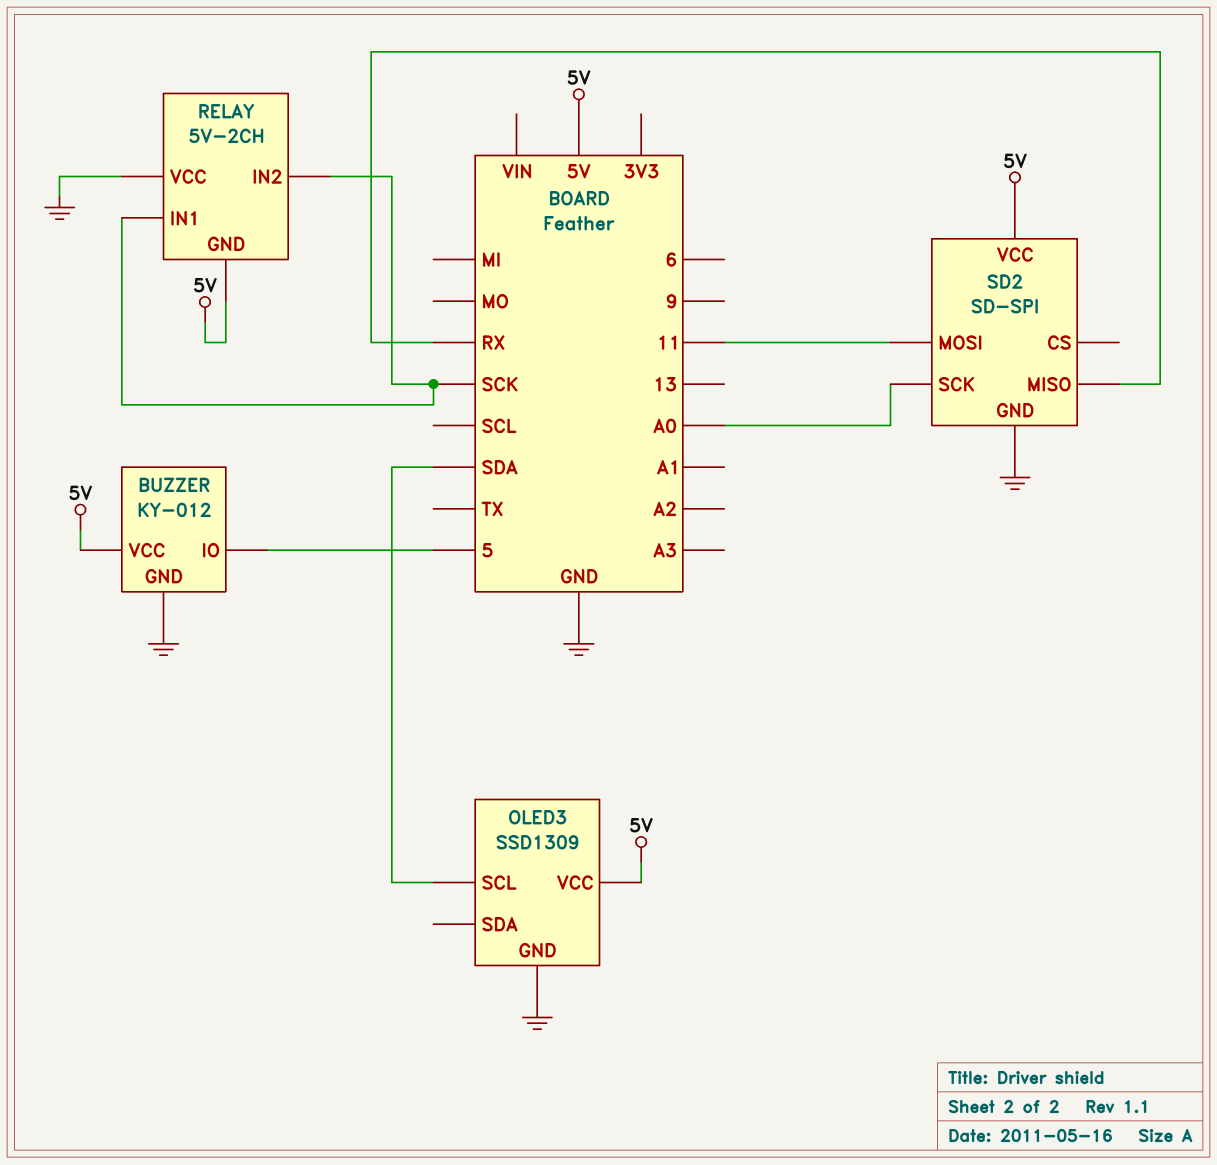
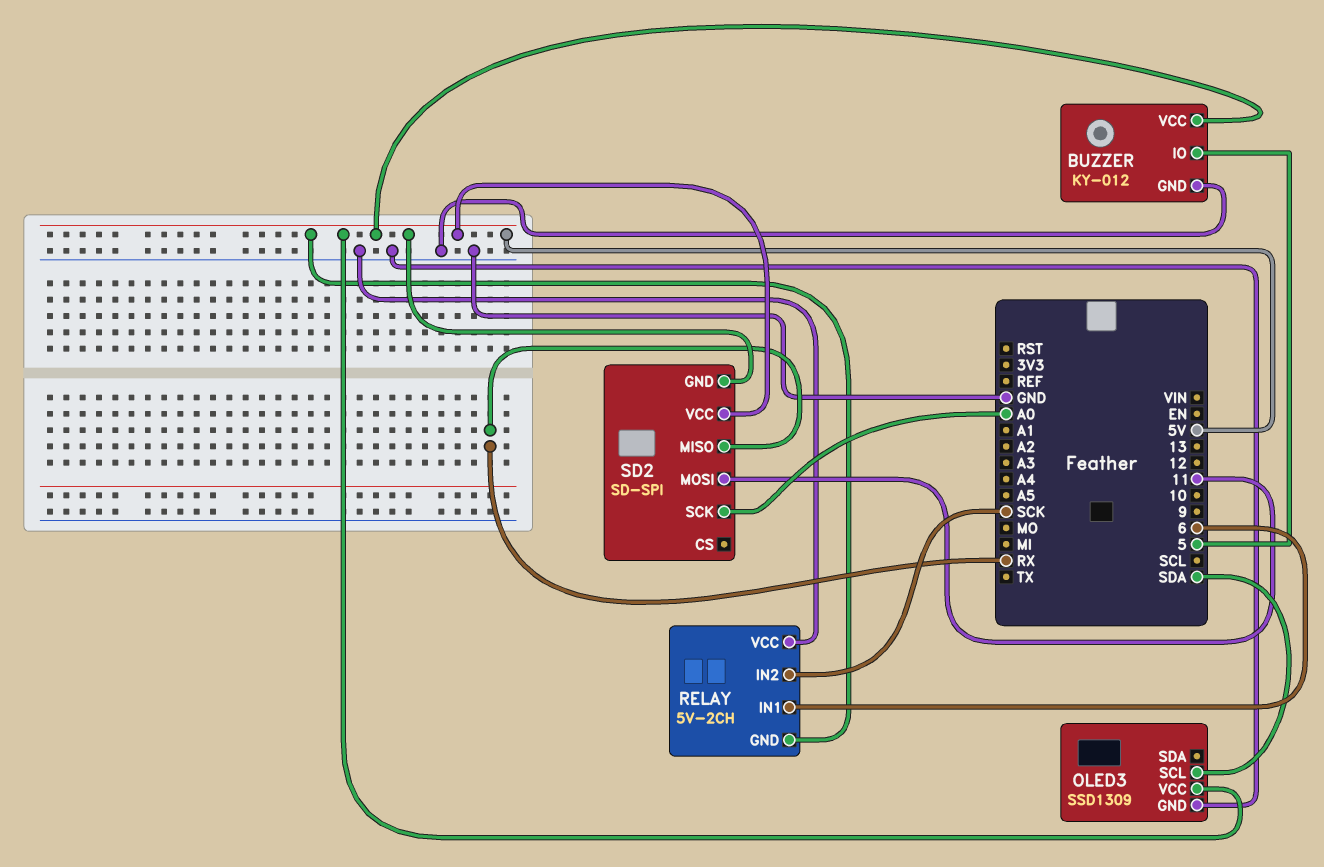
RELAY pin IN1: SCK -> 6
SD2 pin GND: GND -> 5V

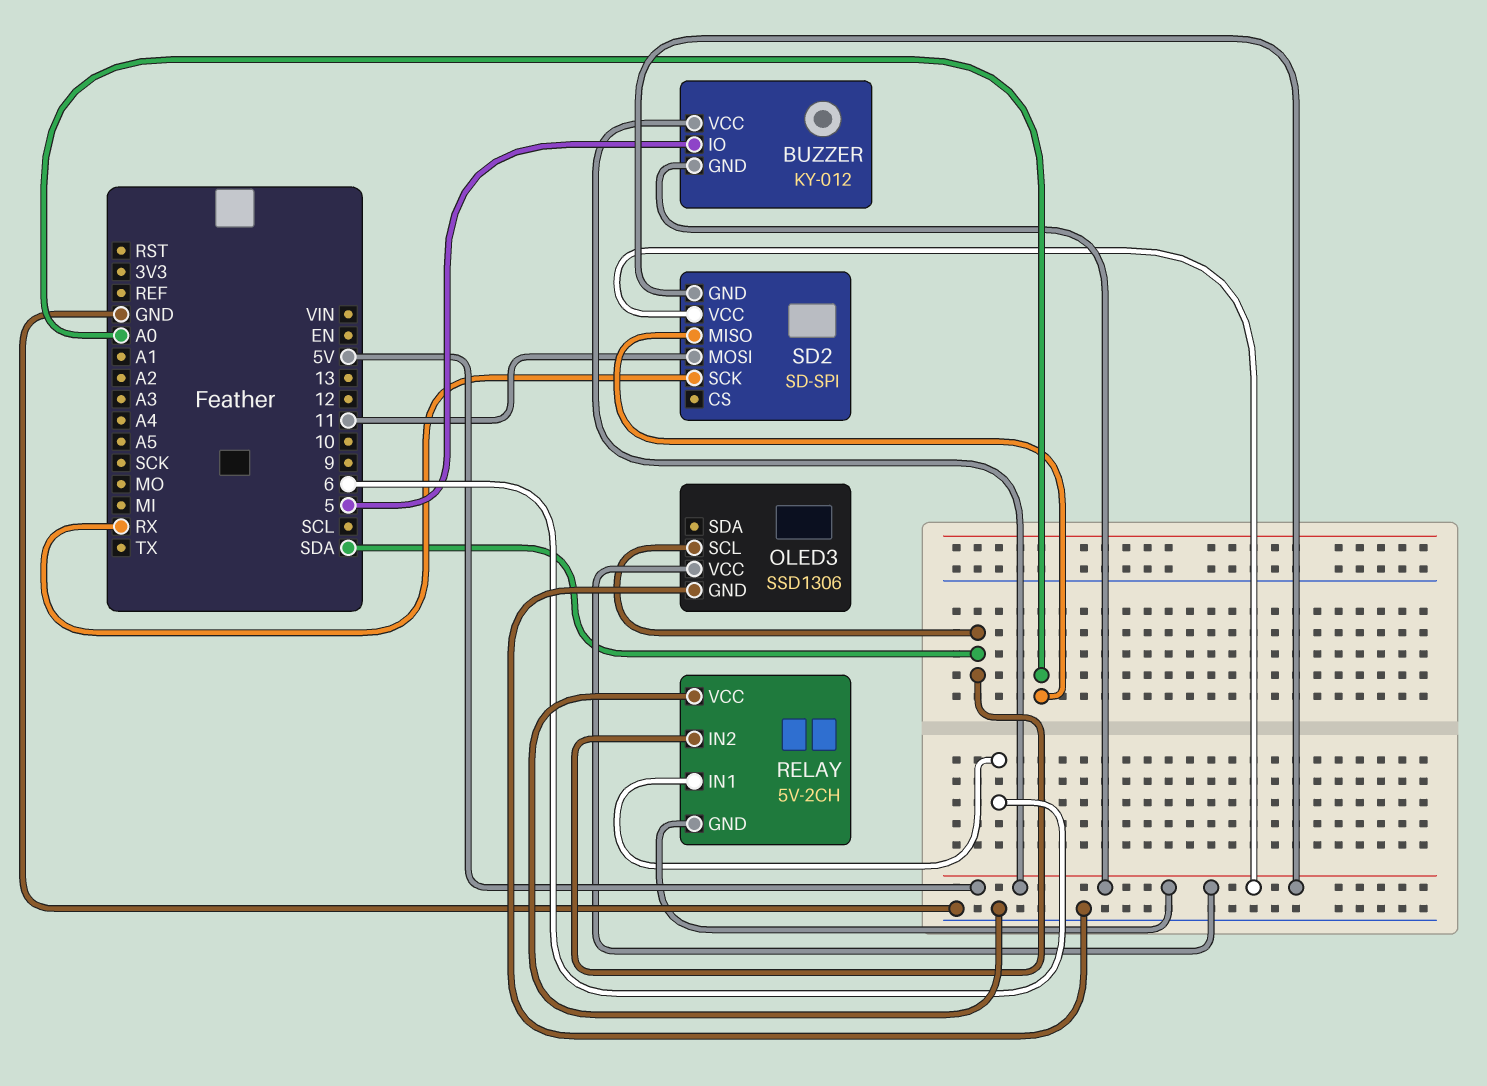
BUZZER pin GND: GND -> 5V
OLED3: SSD1309 -> SSD1306
RELAY pin IN2: SCK -> SDA
SD2 pin MISO: RX -> A0
SD2 pin SCK: A0 -> RX

